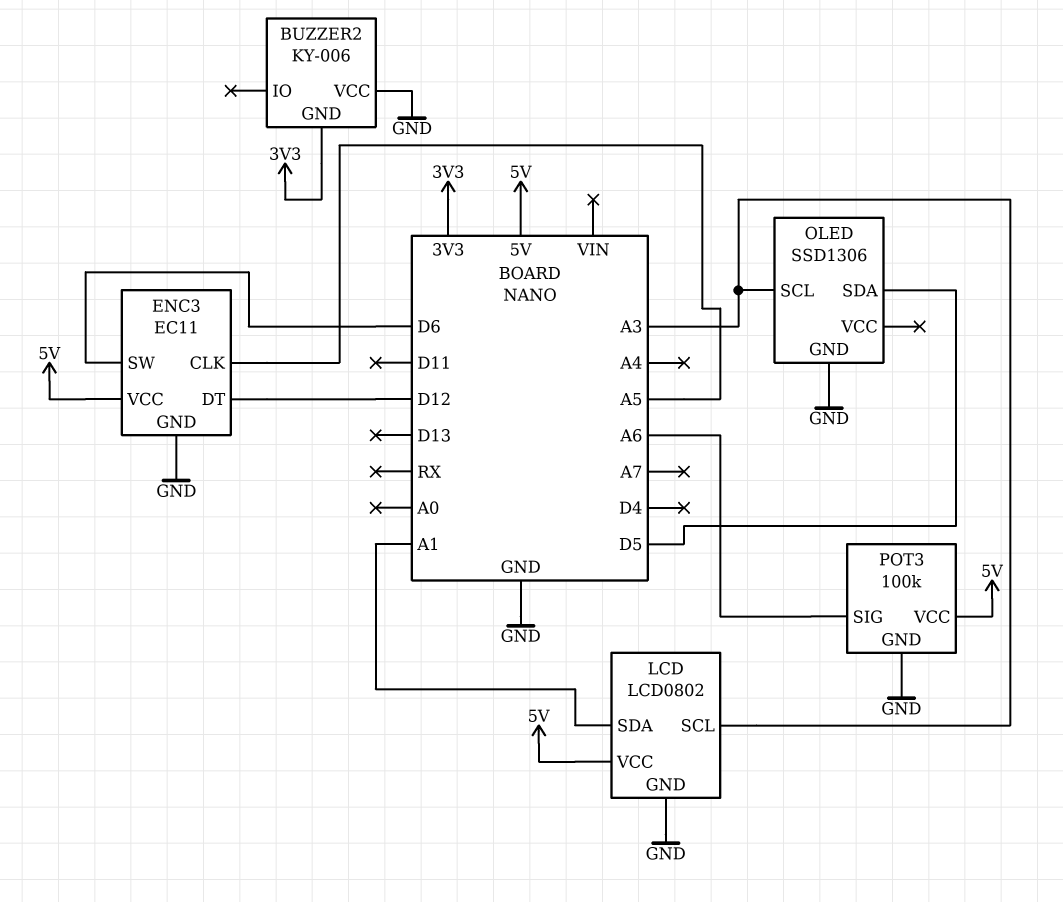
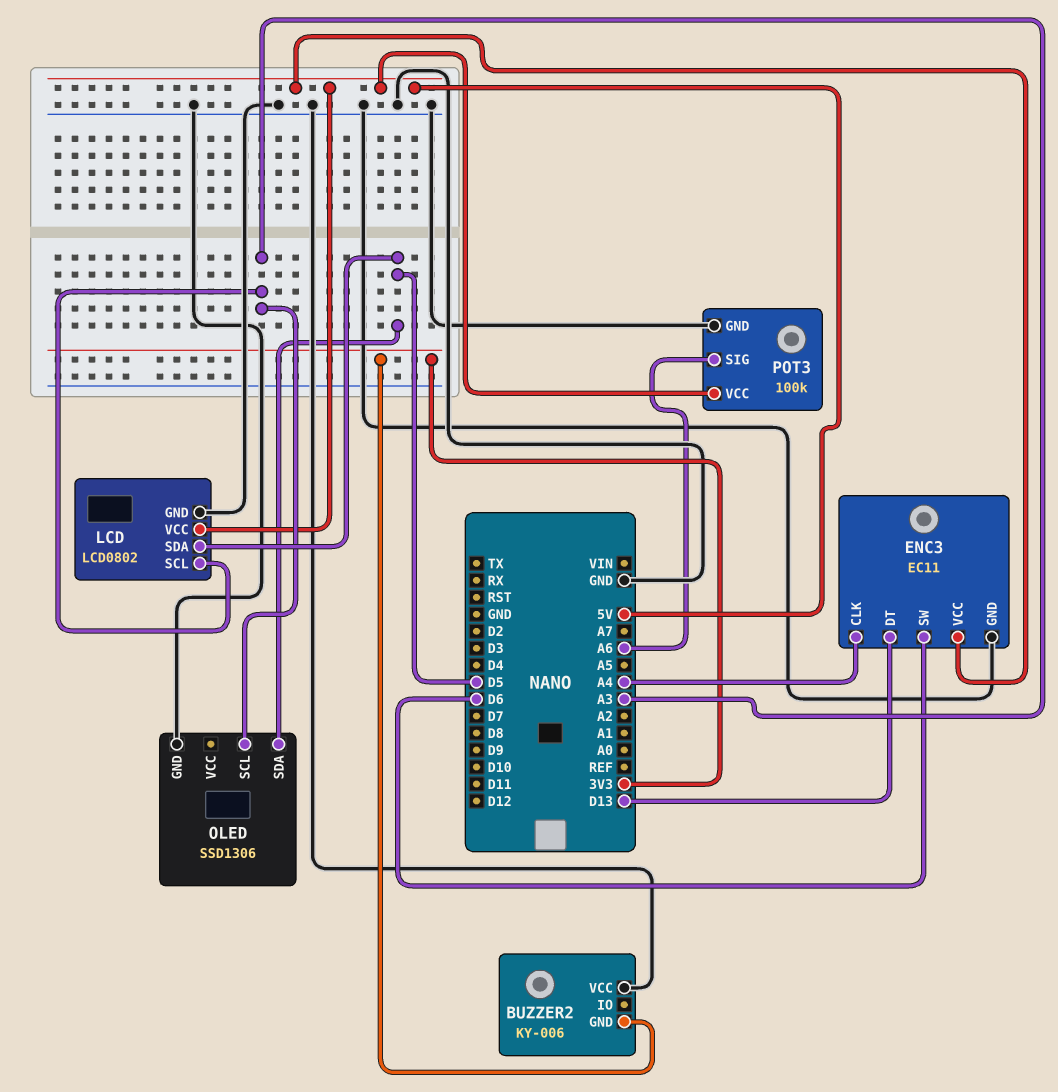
ENC3 pin CLK: A5 -> A4
ENC3 pin DT: D12 -> D13
LCD pin SDA: A1 -> D5

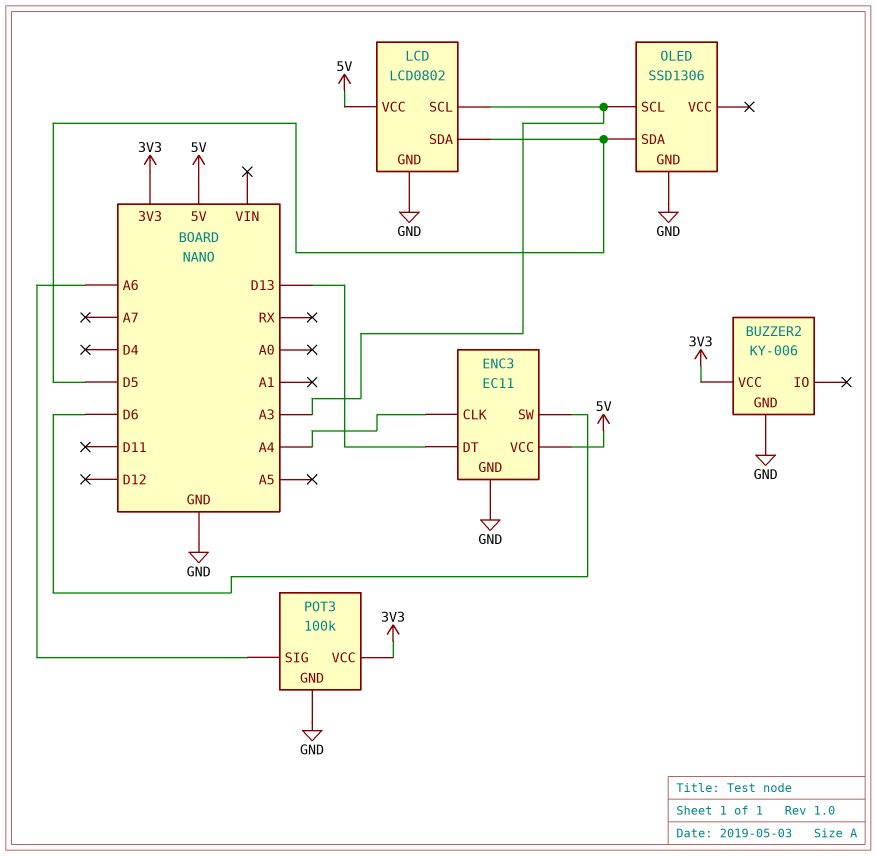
BUZZER2 pin GND: 3V3 -> GND
BUZZER2 pin VCC: GND -> 3V3
POT3 pin VCC: 5V -> 3V3

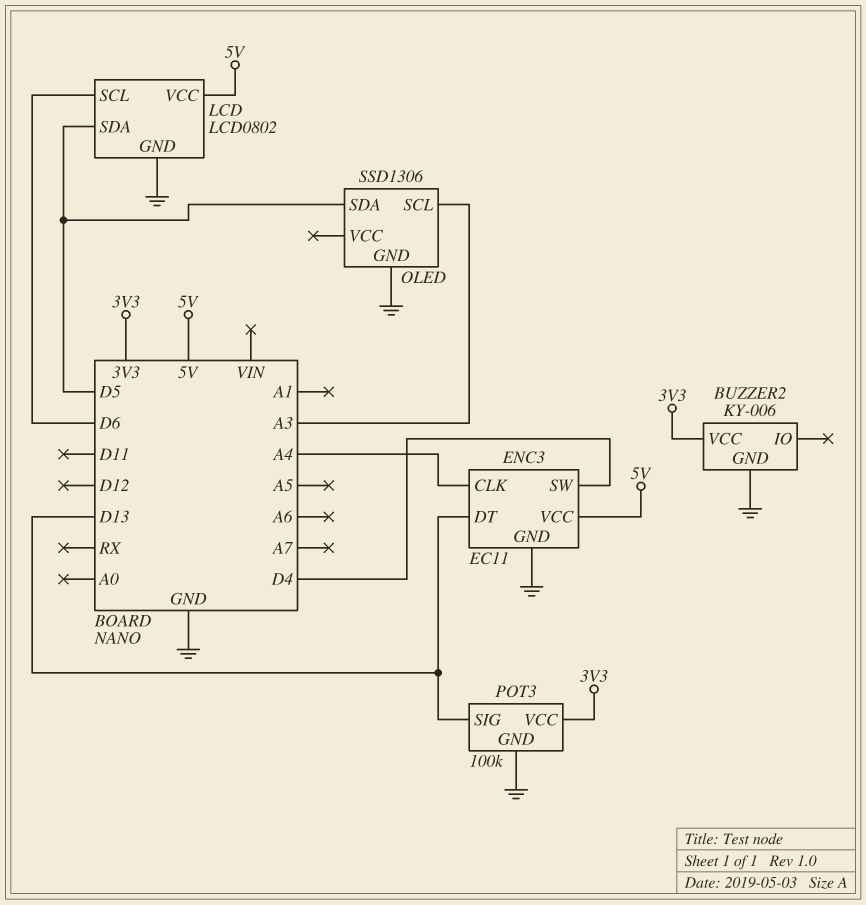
ENC3 pin SW: D6 -> D4
LCD pin SCL: A3 -> D6
POT3 pin SIG: A6 -> D13

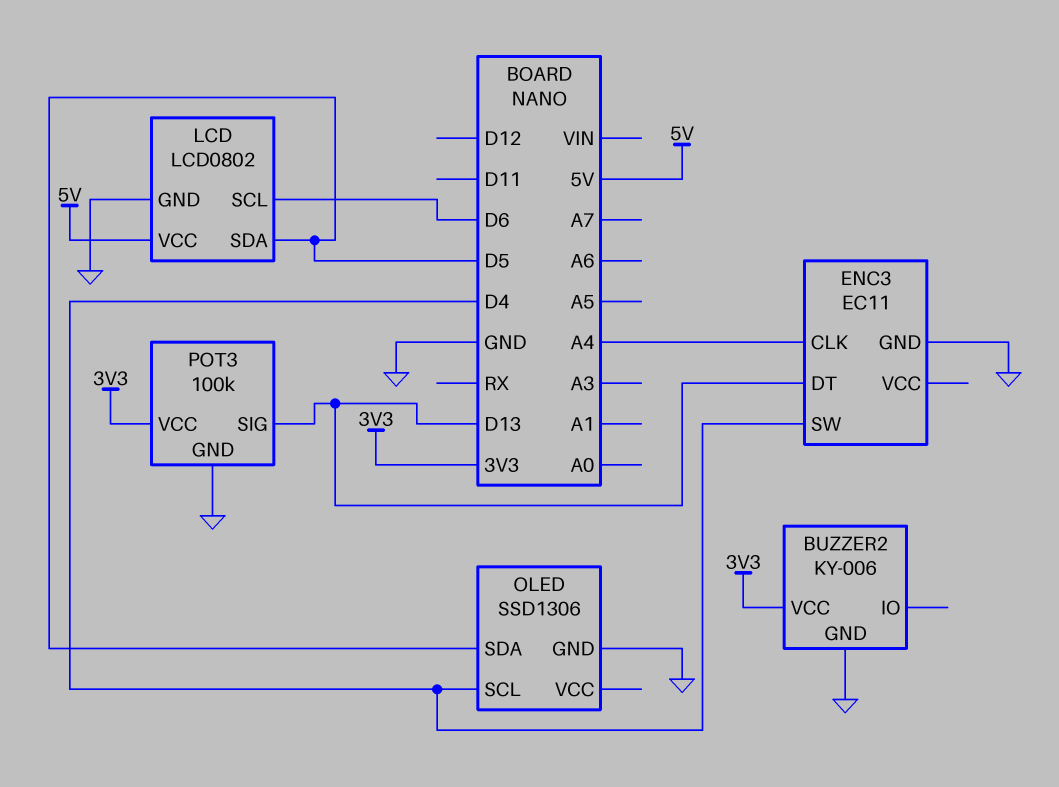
ENC3 pin VCC: 5V -> none
OLED pin SCL: A3 -> D4

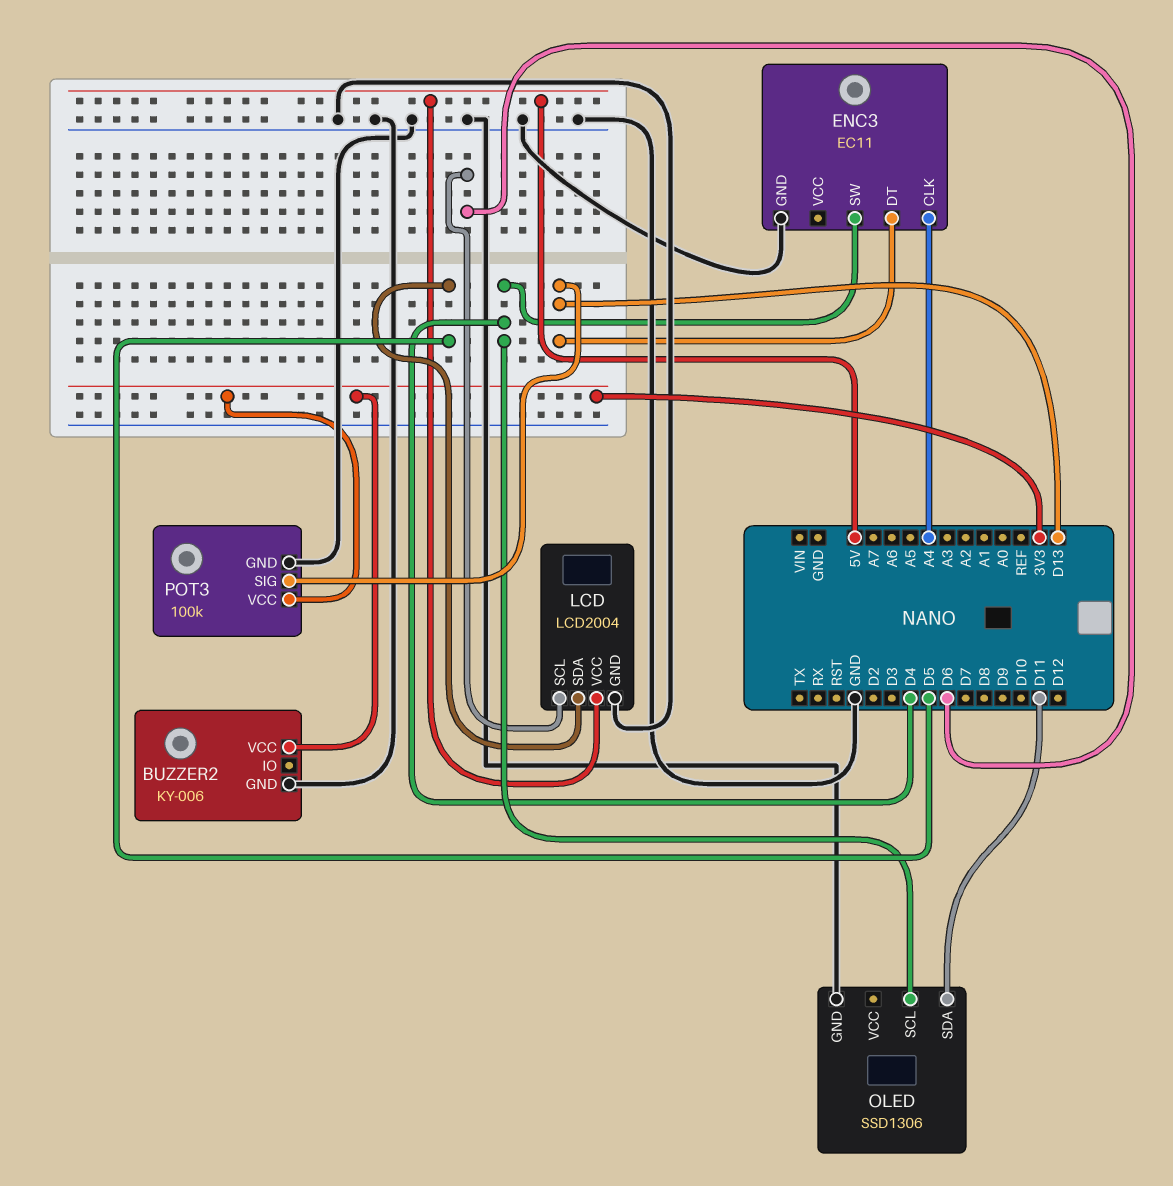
LCD: LCD0802 -> LCD2004
OLED pin SDA: D5 -> D11

